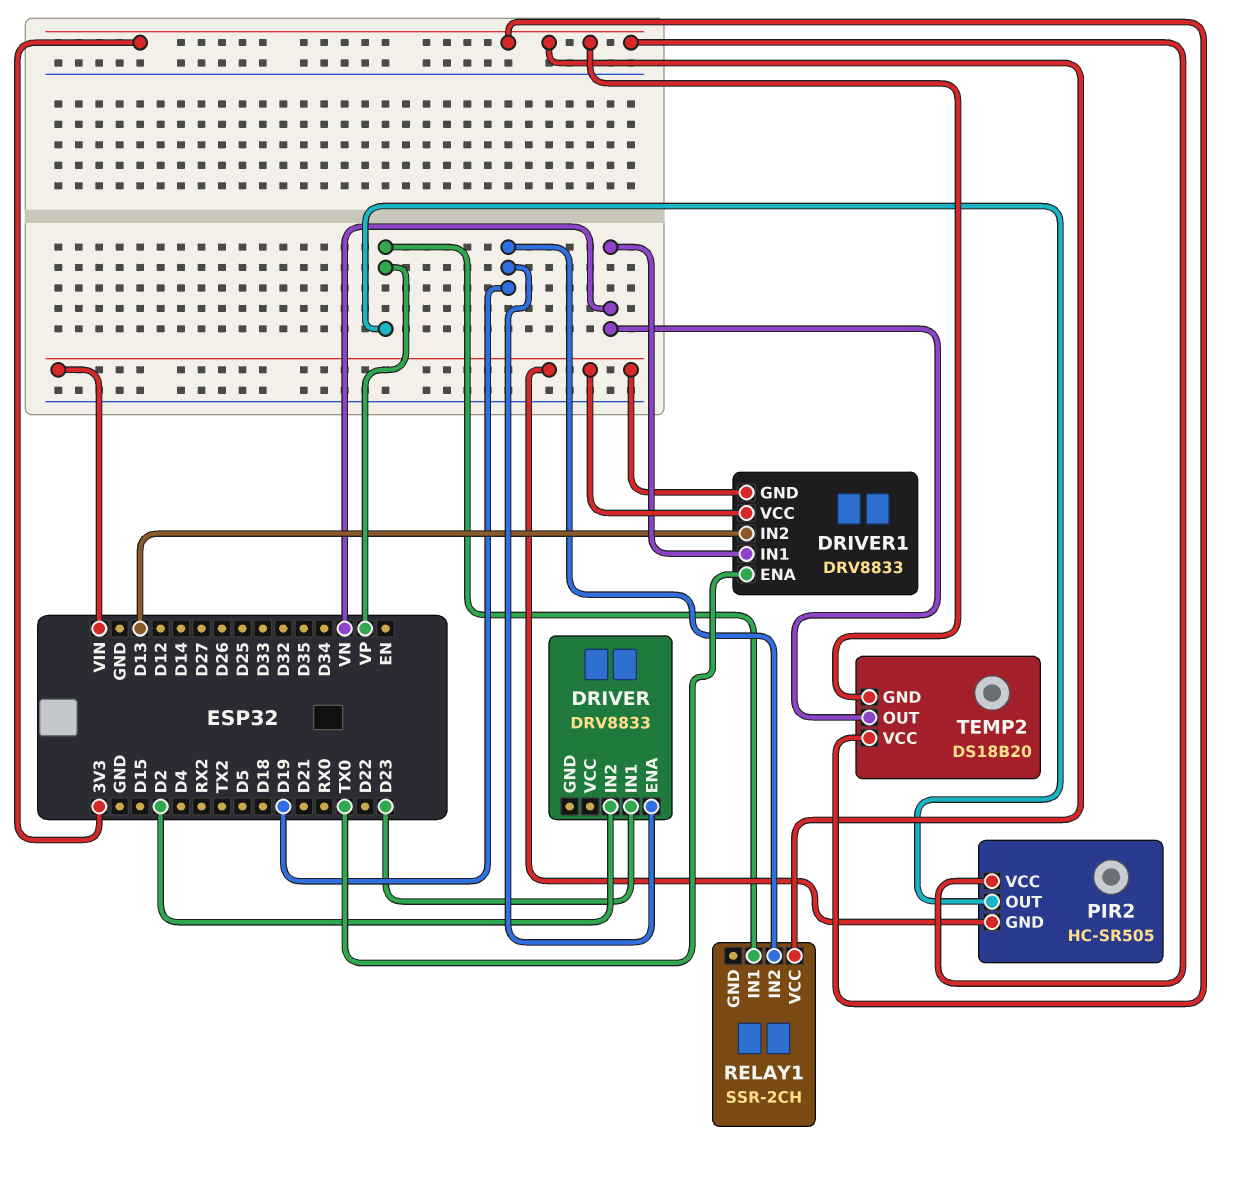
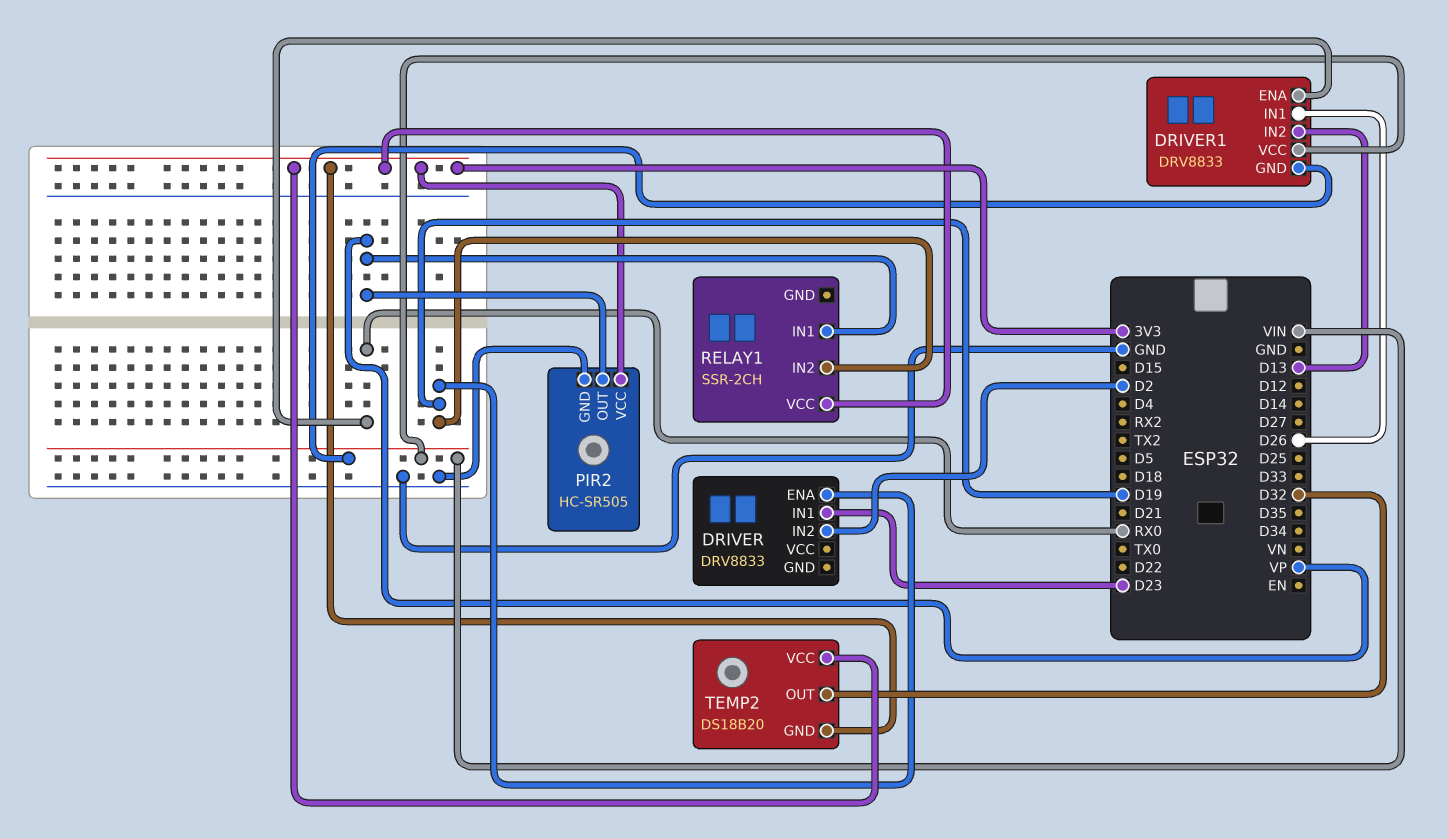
DRIVER1 pin ENA: TX0 -> RX0
DRIVER1 pin IN1: VN -> D26
PIR2 pin GND: VIN -> GND
TEMP2 pin OUT: VN -> D32

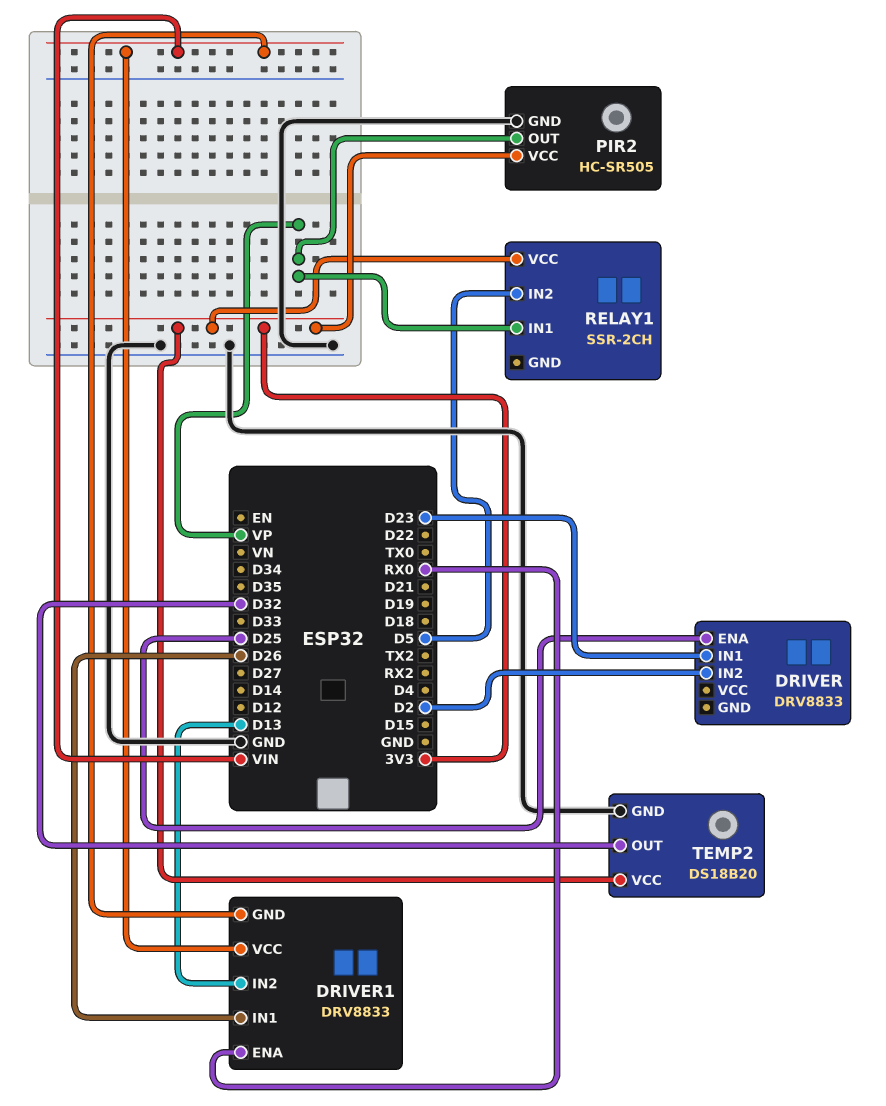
DRIVER pin ENA: D19 -> D25
RELAY1 pin IN2: D19 -> D5
TEMP2 pin GND: 3V3 -> GND

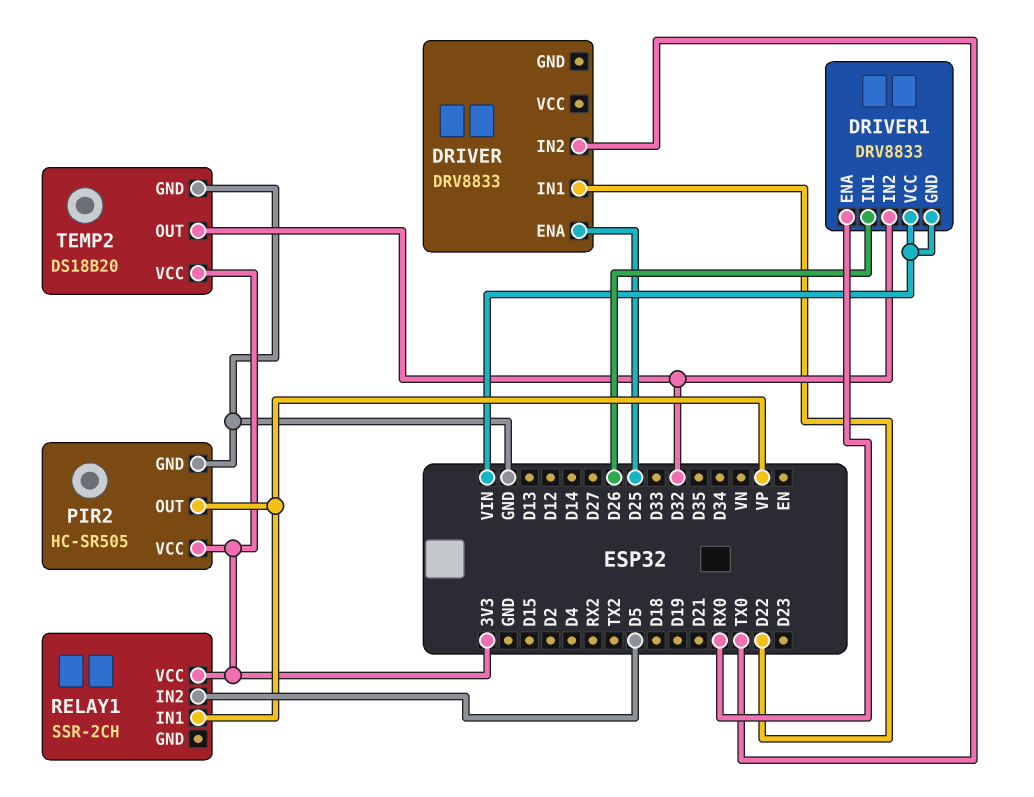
DRIVER pin IN1: D23 -> D22
DRIVER pin IN2: D2 -> TX0
DRIVER1 pin IN2: D13 -> D32

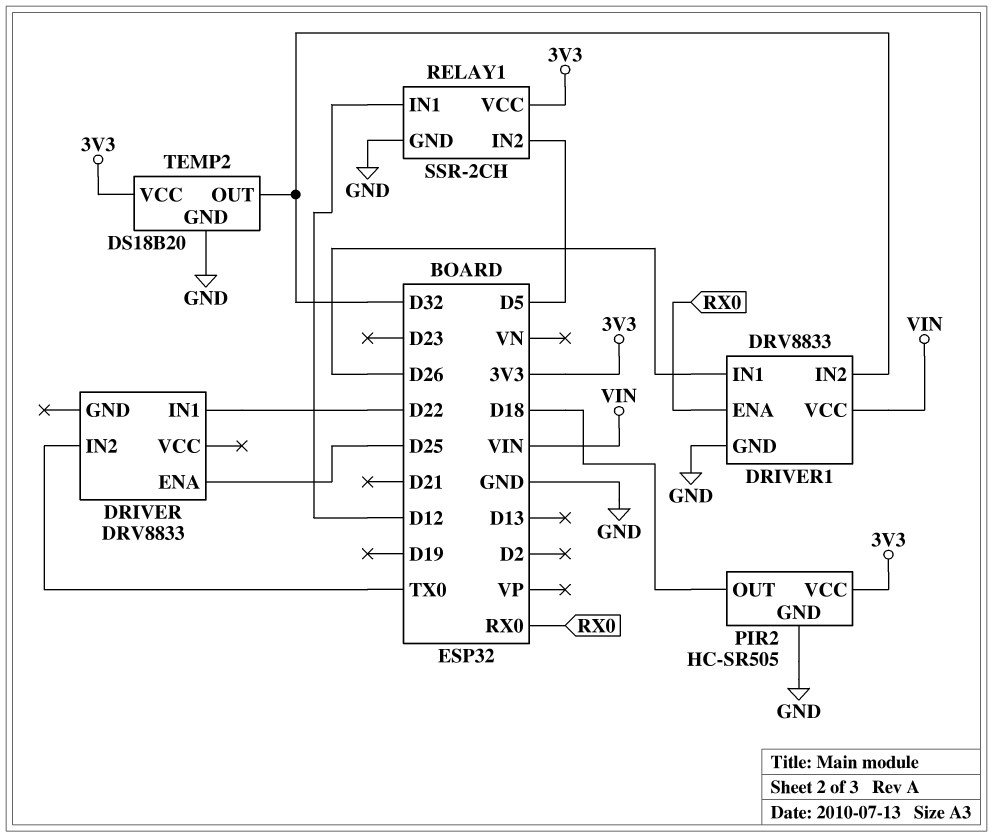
DRIVER1 pin GND: VIN -> GND
PIR2 pin OUT: VP -> D18
RELAY1 pin GND: none -> GND
RELAY1 pin IN1: VP -> D12

